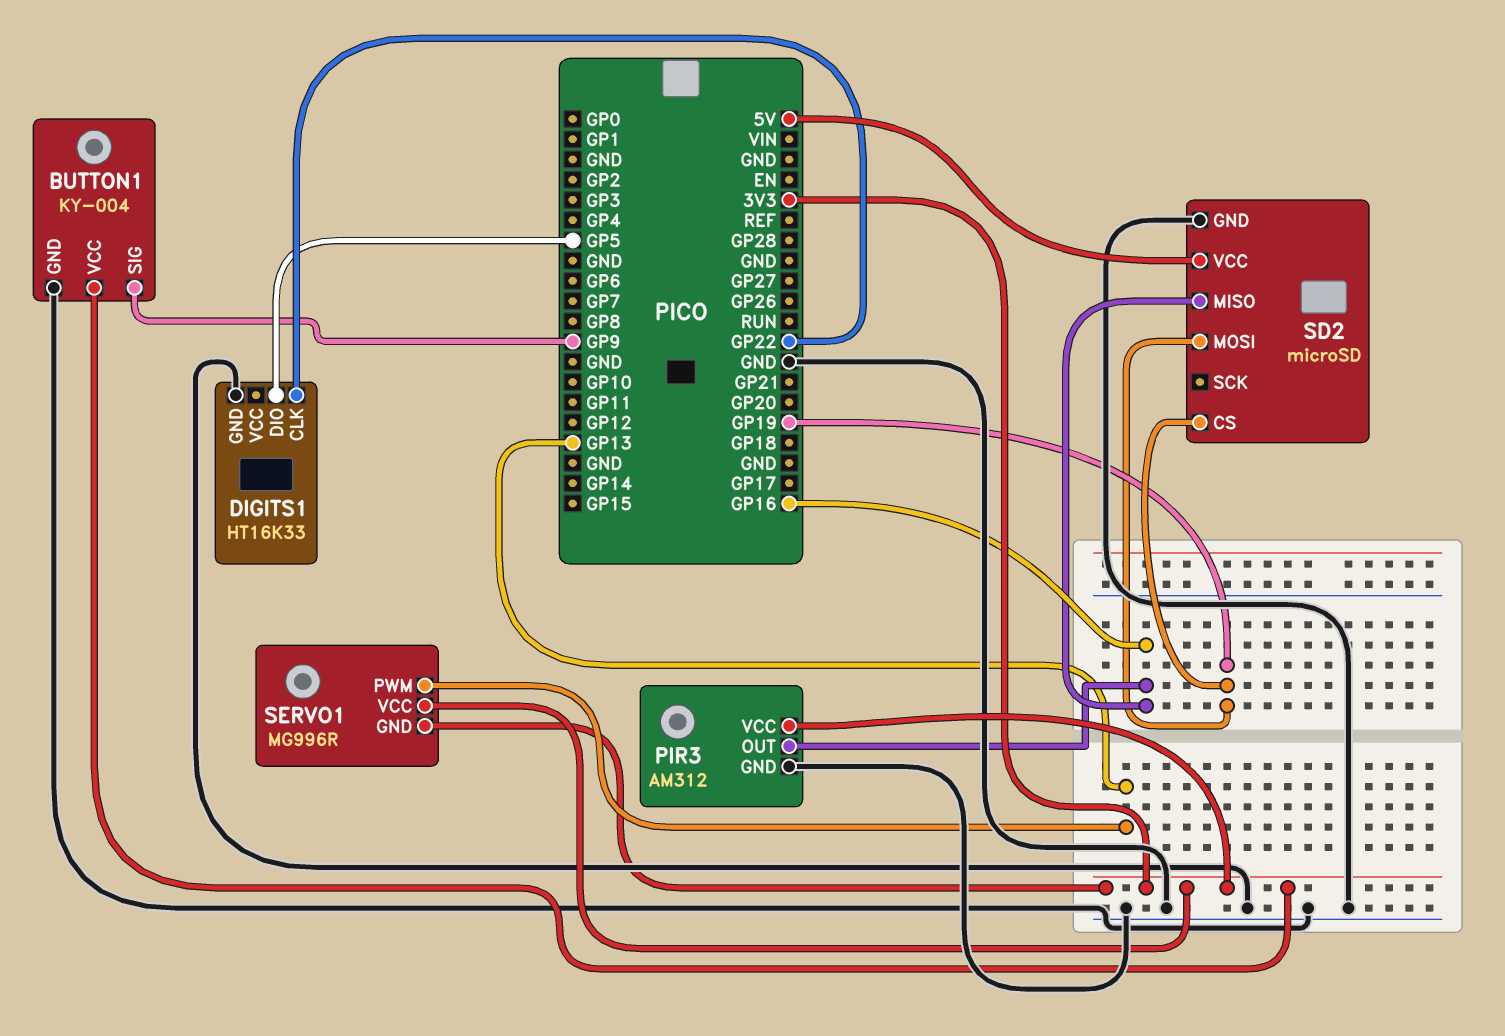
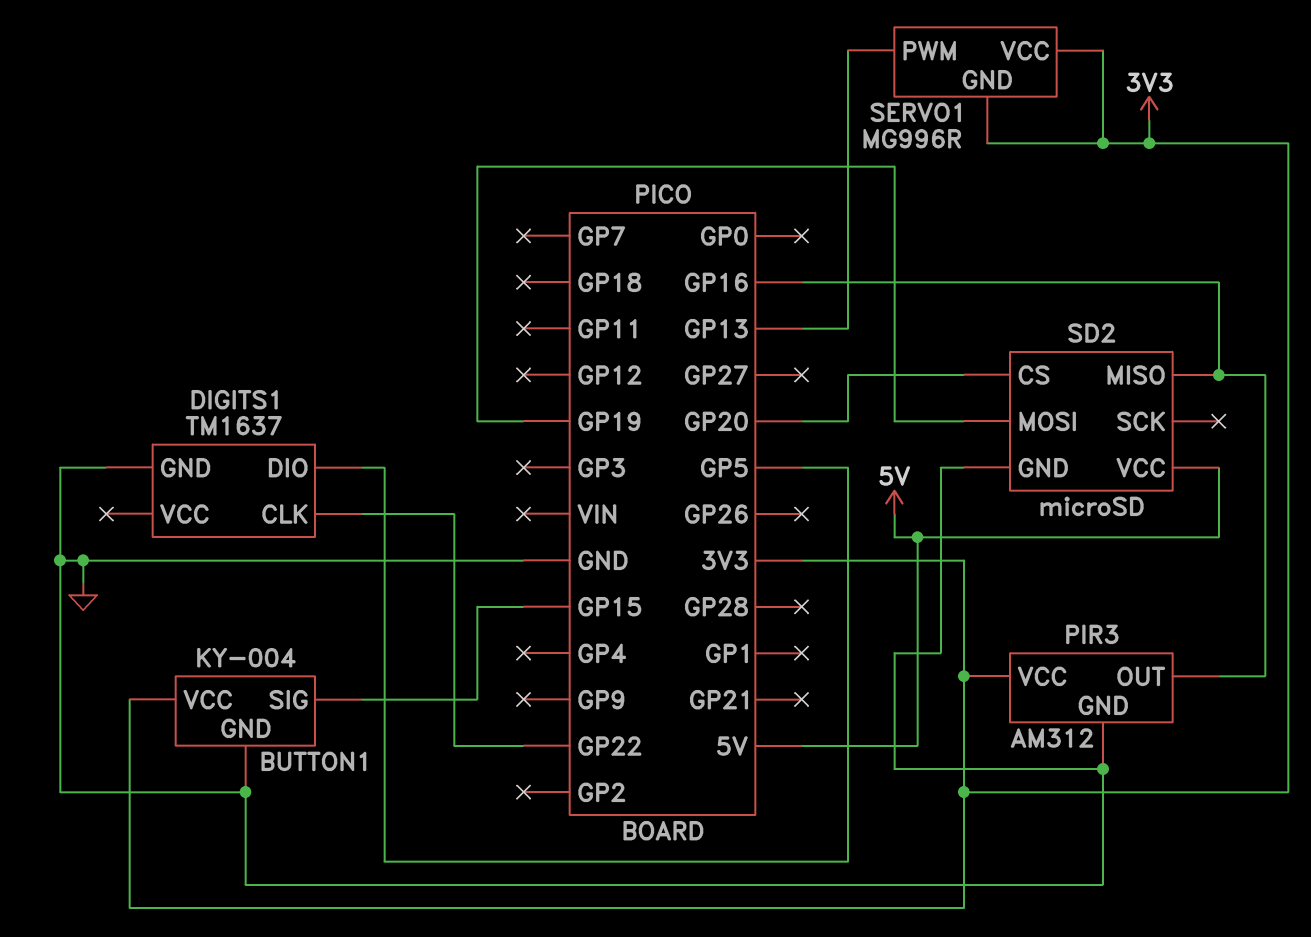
BUTTON1 pin SIG: GP9 -> GP15
DIGITS1: HT16K33 -> TM1637
SD2 pin CS: GP19 -> GP20

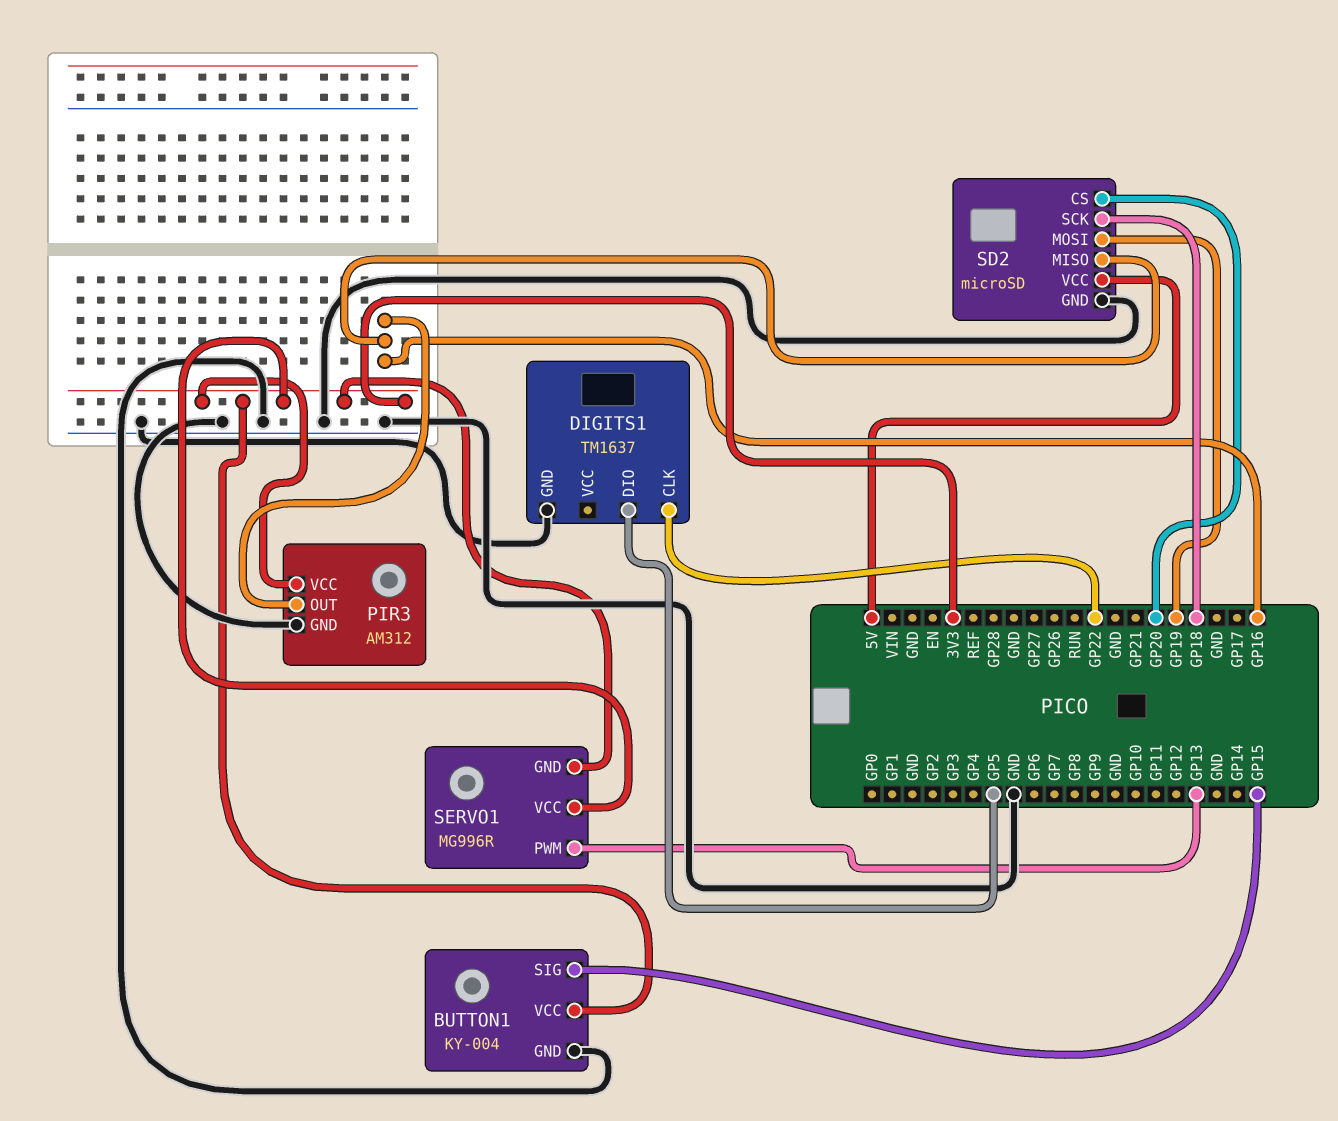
SD2 pin SCK: none -> GP18

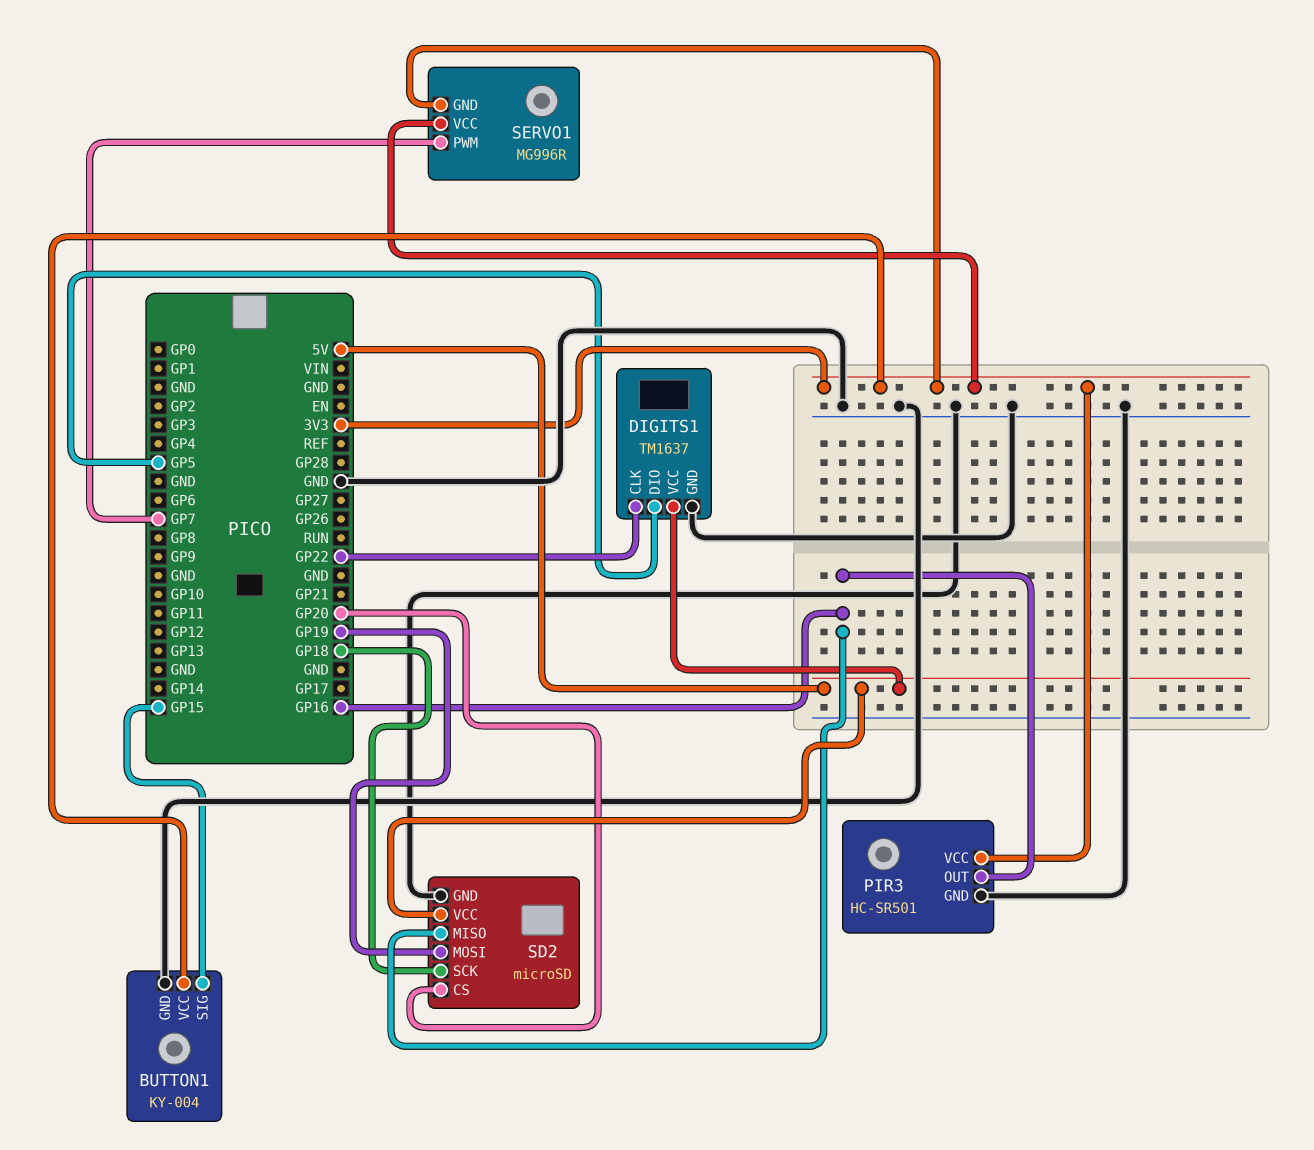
DIGITS1 pin VCC: none -> 5V
PIR3: AM312 -> HC-SR501
SERVO1 pin PWM: GP13 -> GP7

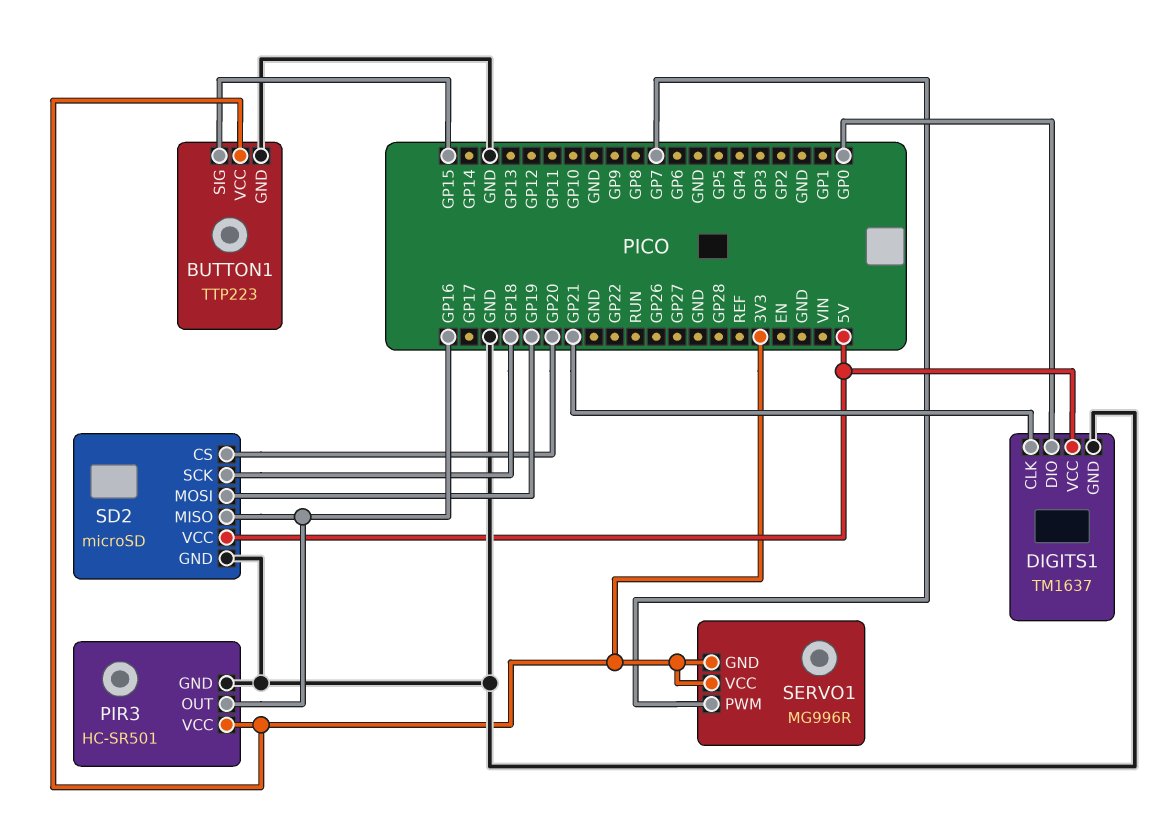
BUTTON1: KY-004 -> TTP223
DIGITS1 pin CLK: GP22 -> GP21
DIGITS1 pin DIO: GP5 -> GP0

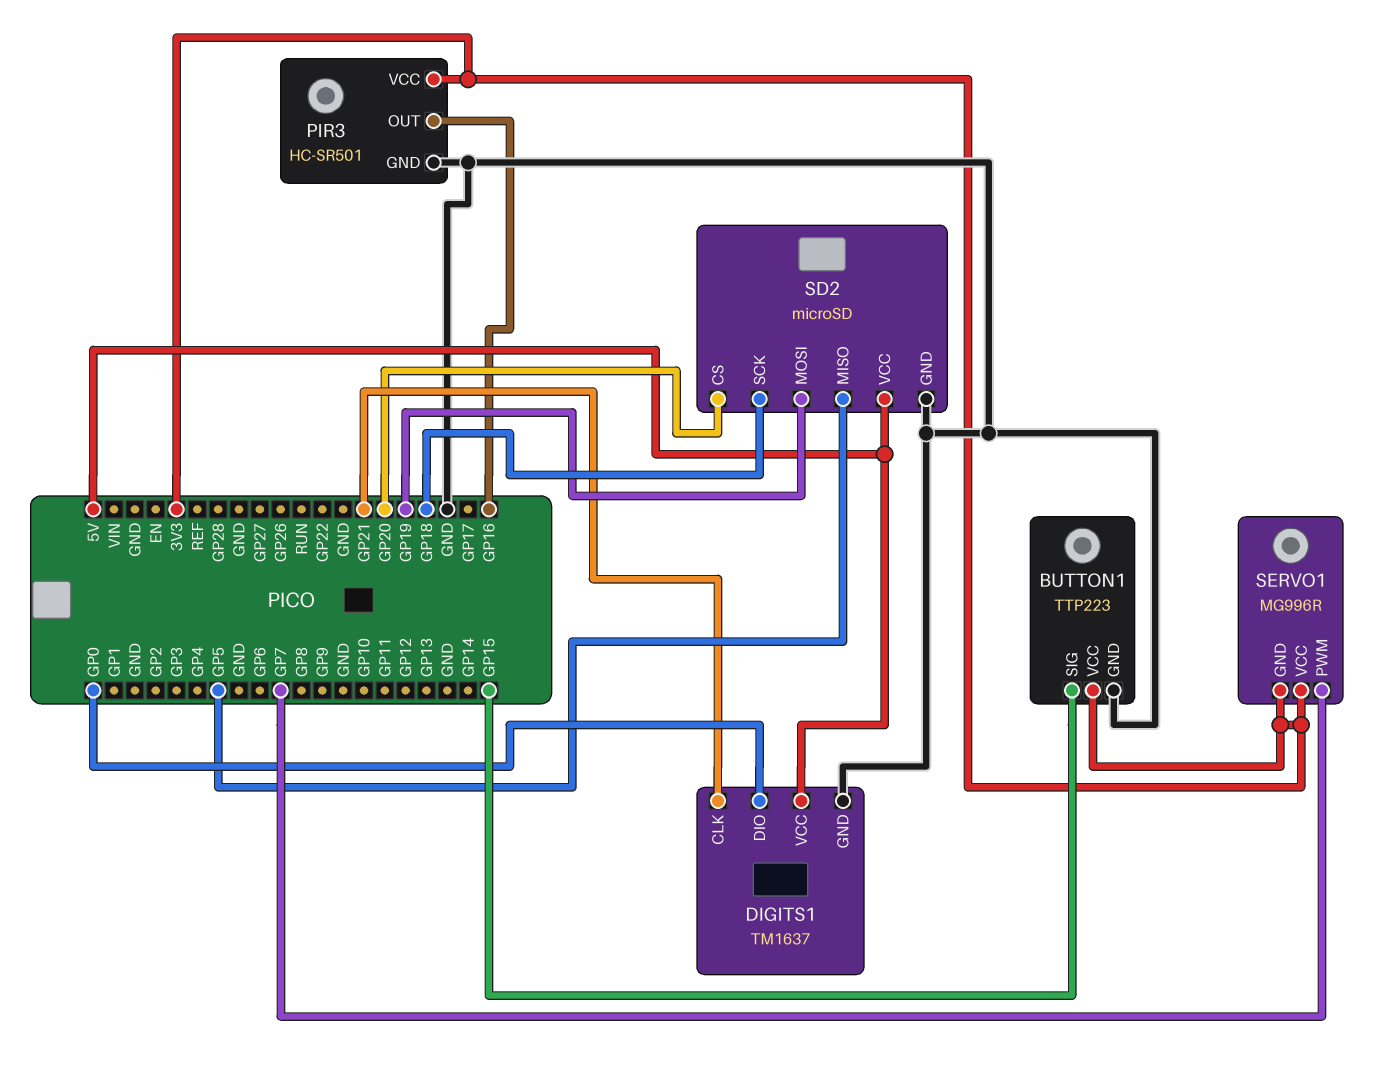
SD2 pin MISO: GP16 -> GP5

